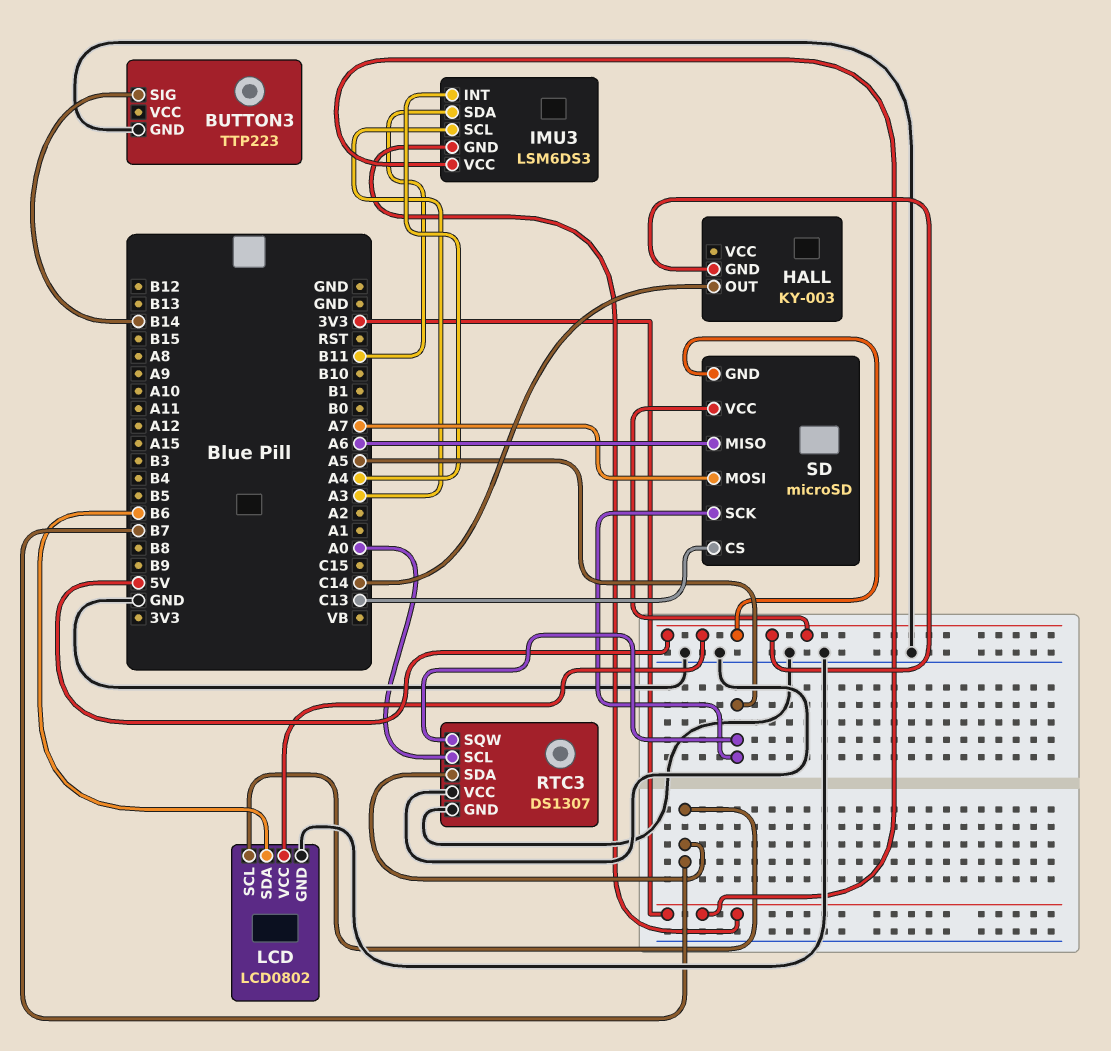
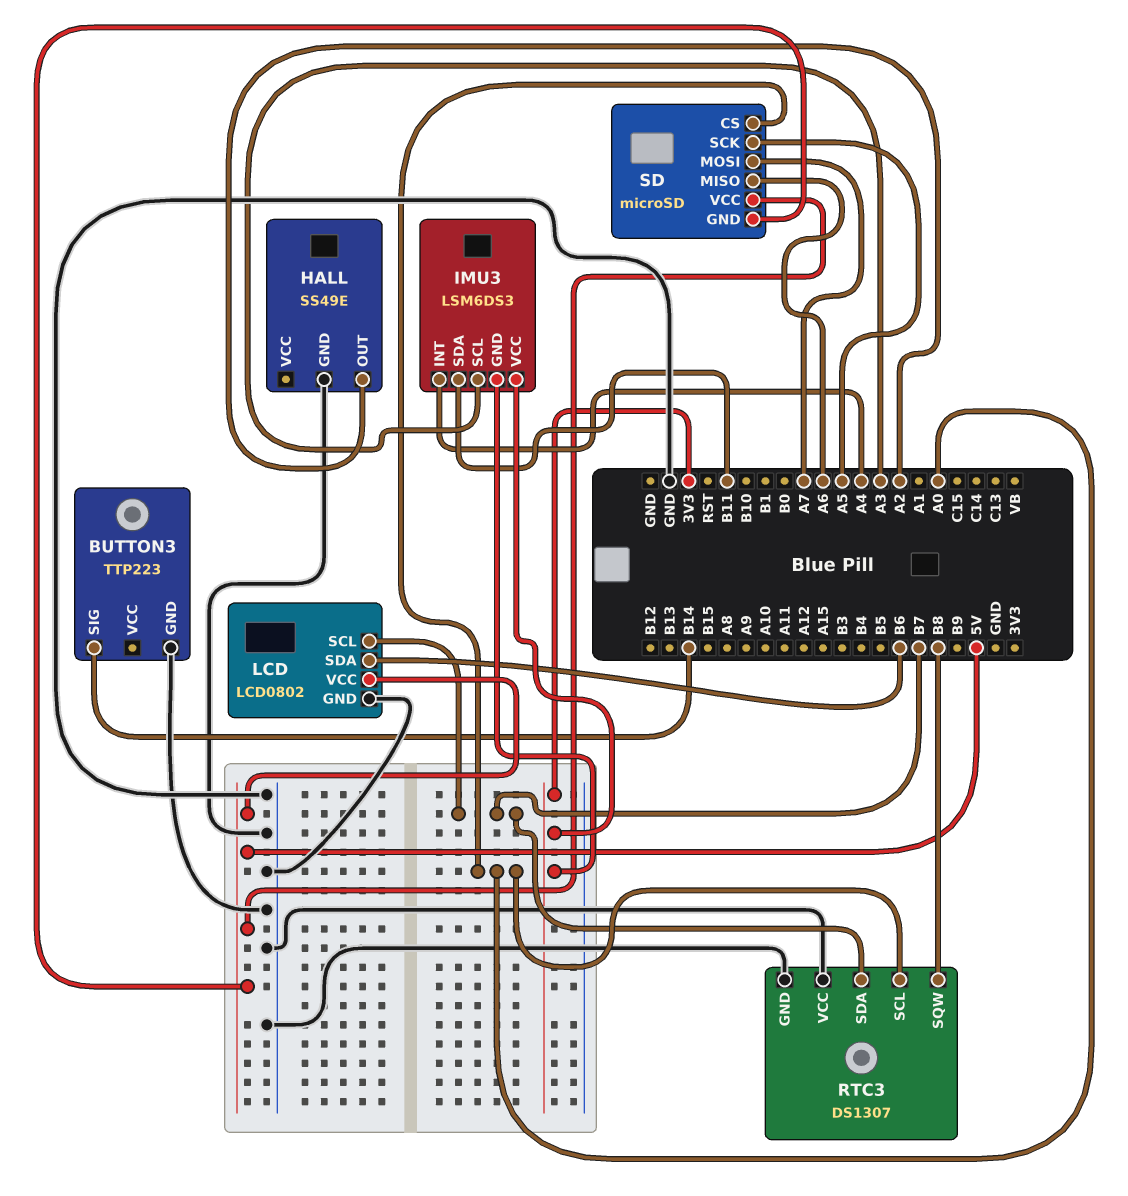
HALL: KY-003 -> SS49E
HALL pin GND: 5V -> GND
HALL pin OUT: C14 -> A2
RTC3 pin SQW: A5 -> B8
SD pin CS: C13 -> A0

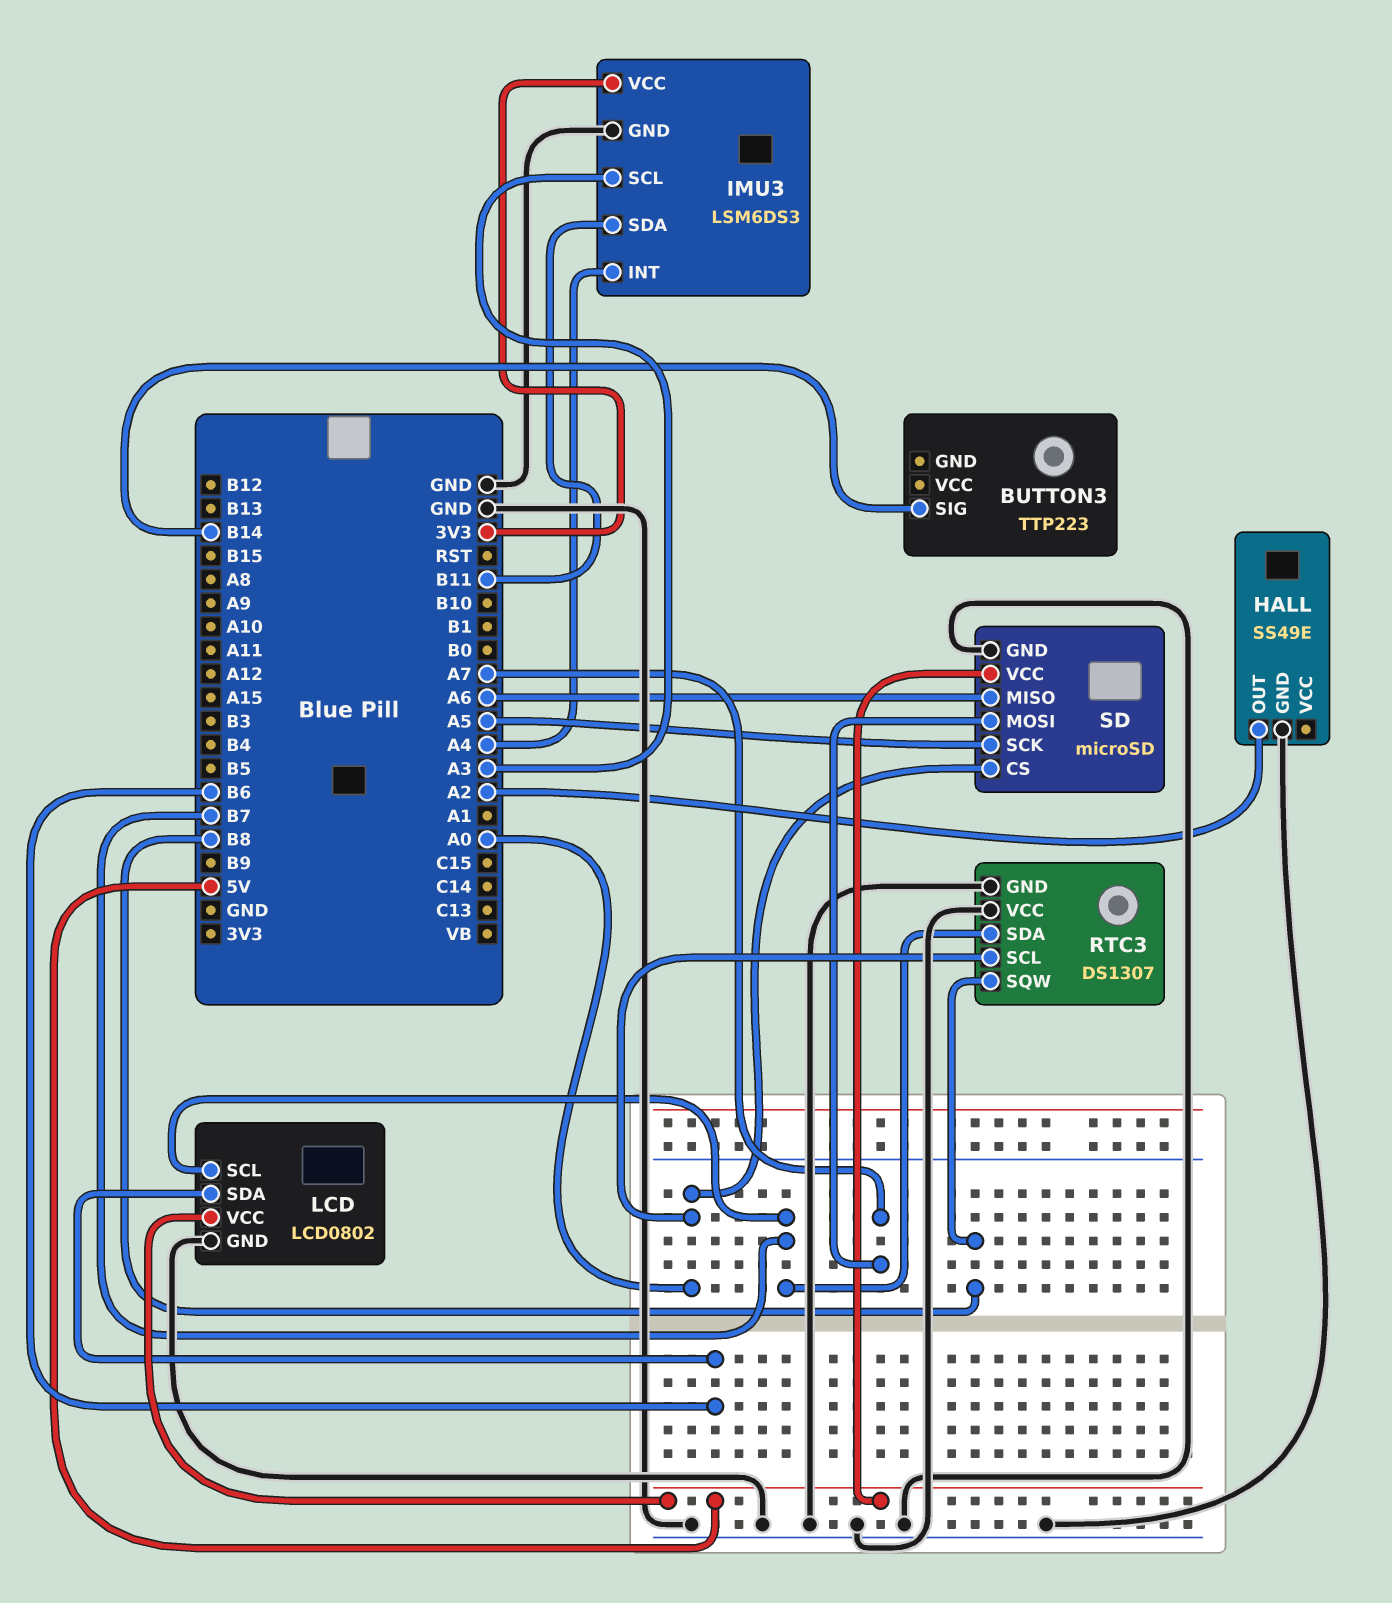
BUTTON3 pin GND: GND -> none
IMU3 pin GND: 3V3 -> GND
SD pin GND: 5V -> GND

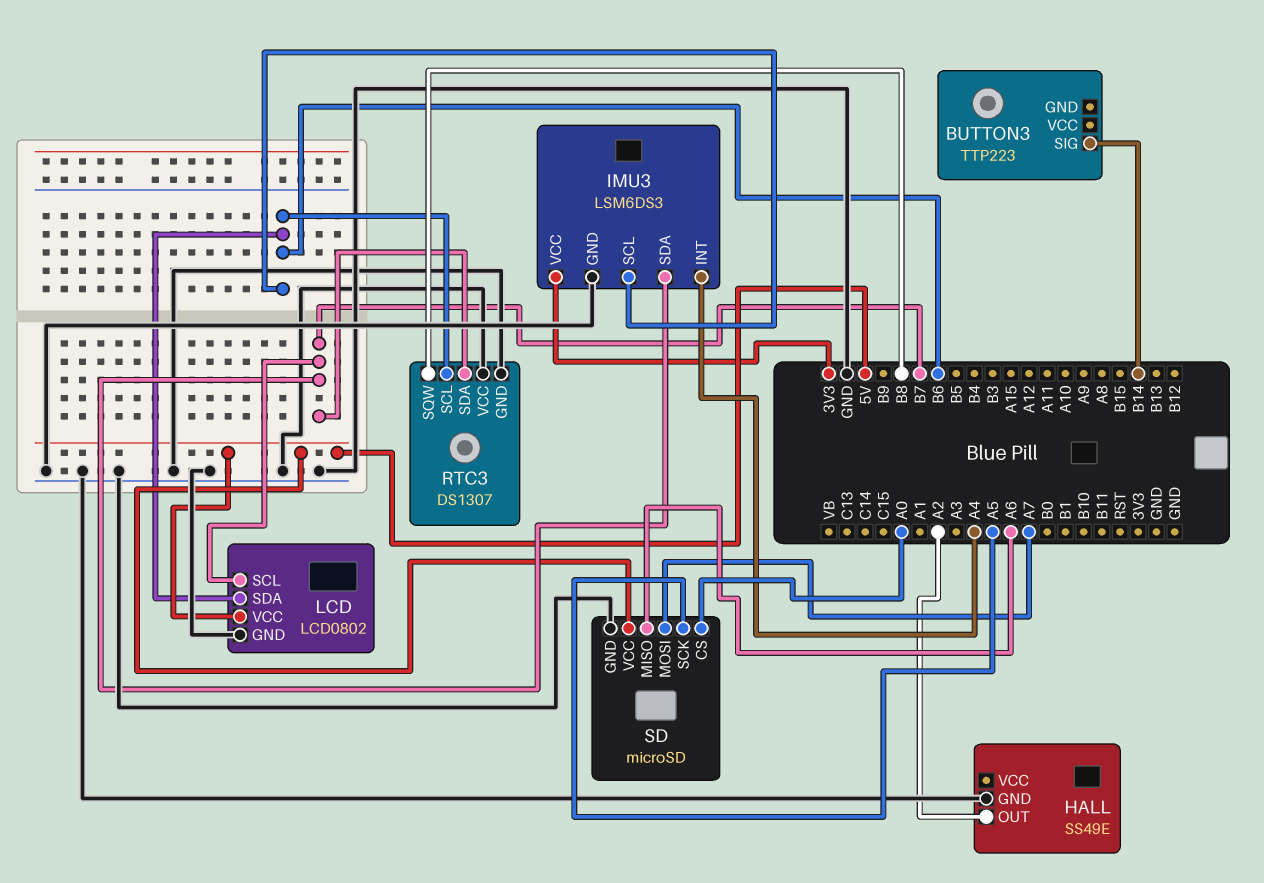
IMU3 pin SCL: A3 -> B6
IMU3 pin SDA: B11 -> B7
RTC3 pin SCL: A0 -> B6

